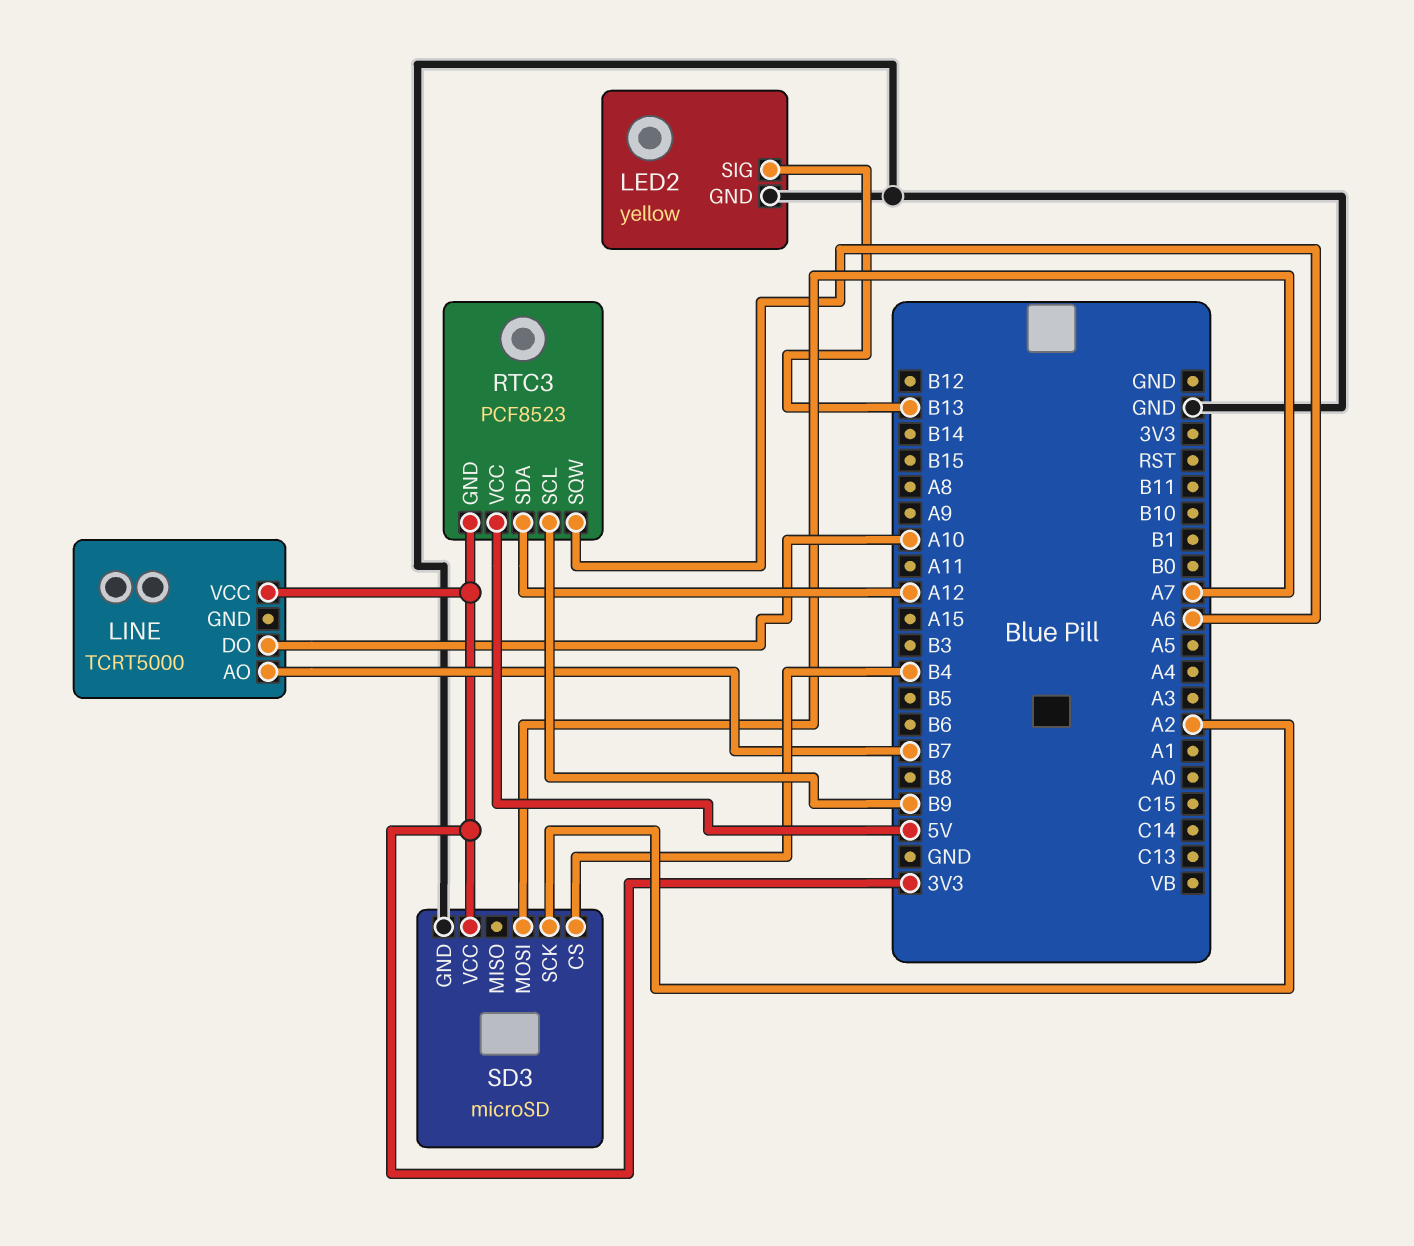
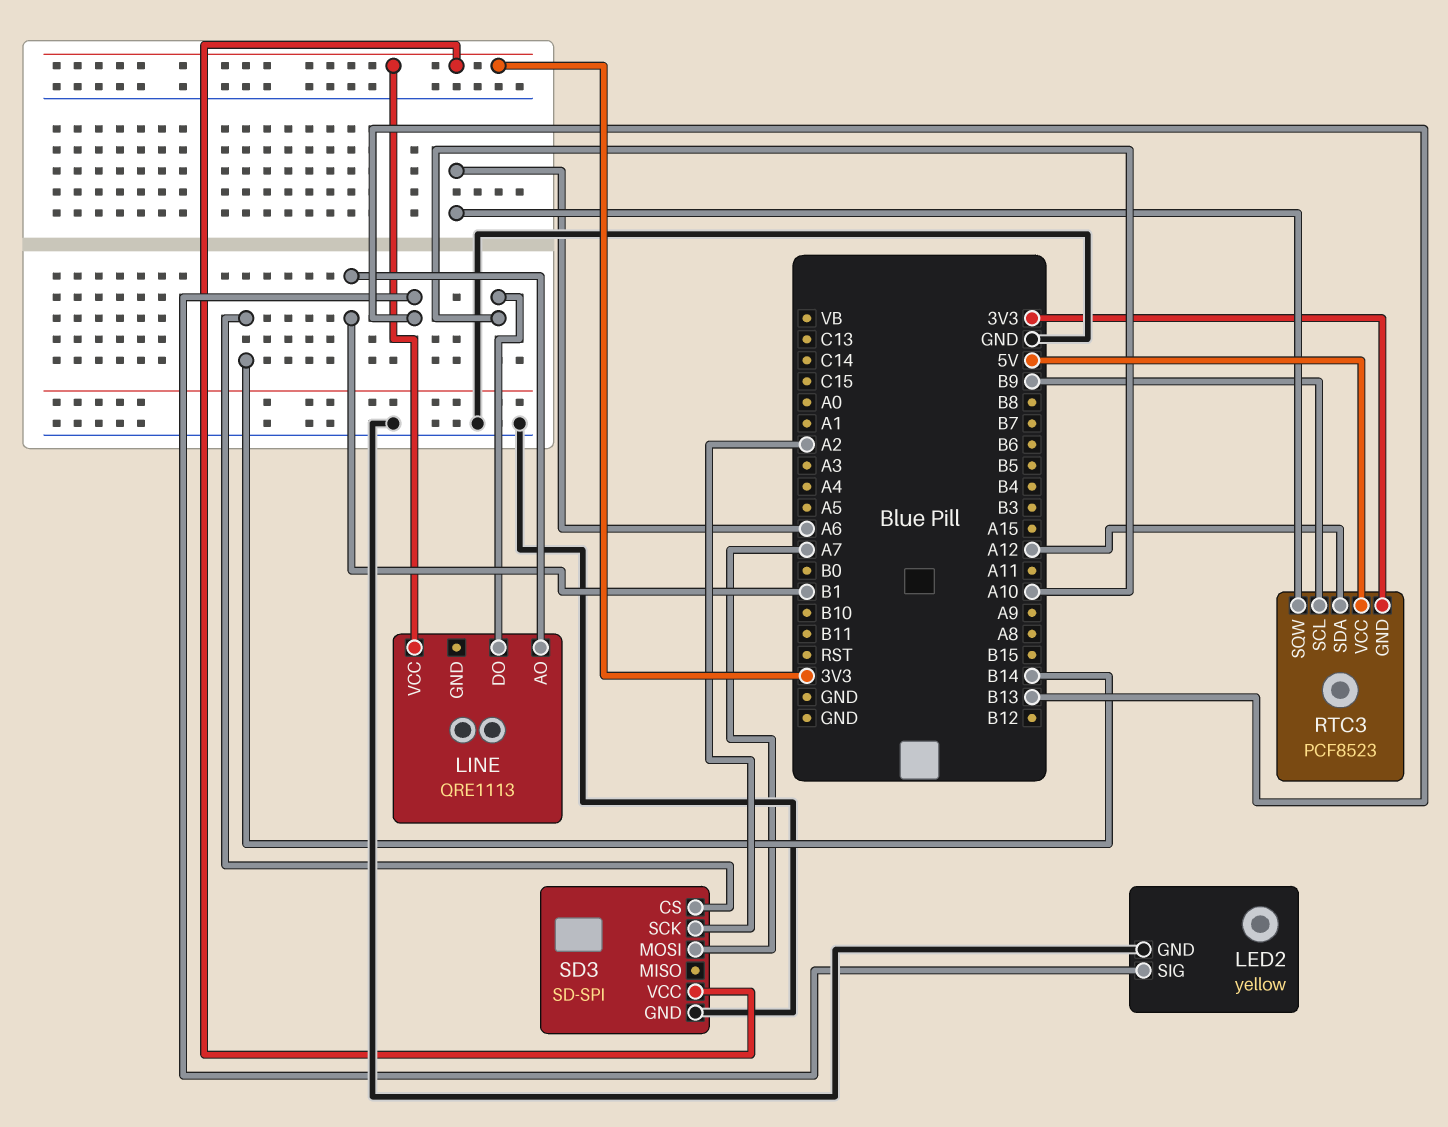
LINE: TCRT5000 -> QRE1113
LINE pin AO: B7 -> B1
SD3: microSD -> SD-SPI
SD3 pin CS: B4 -> B14

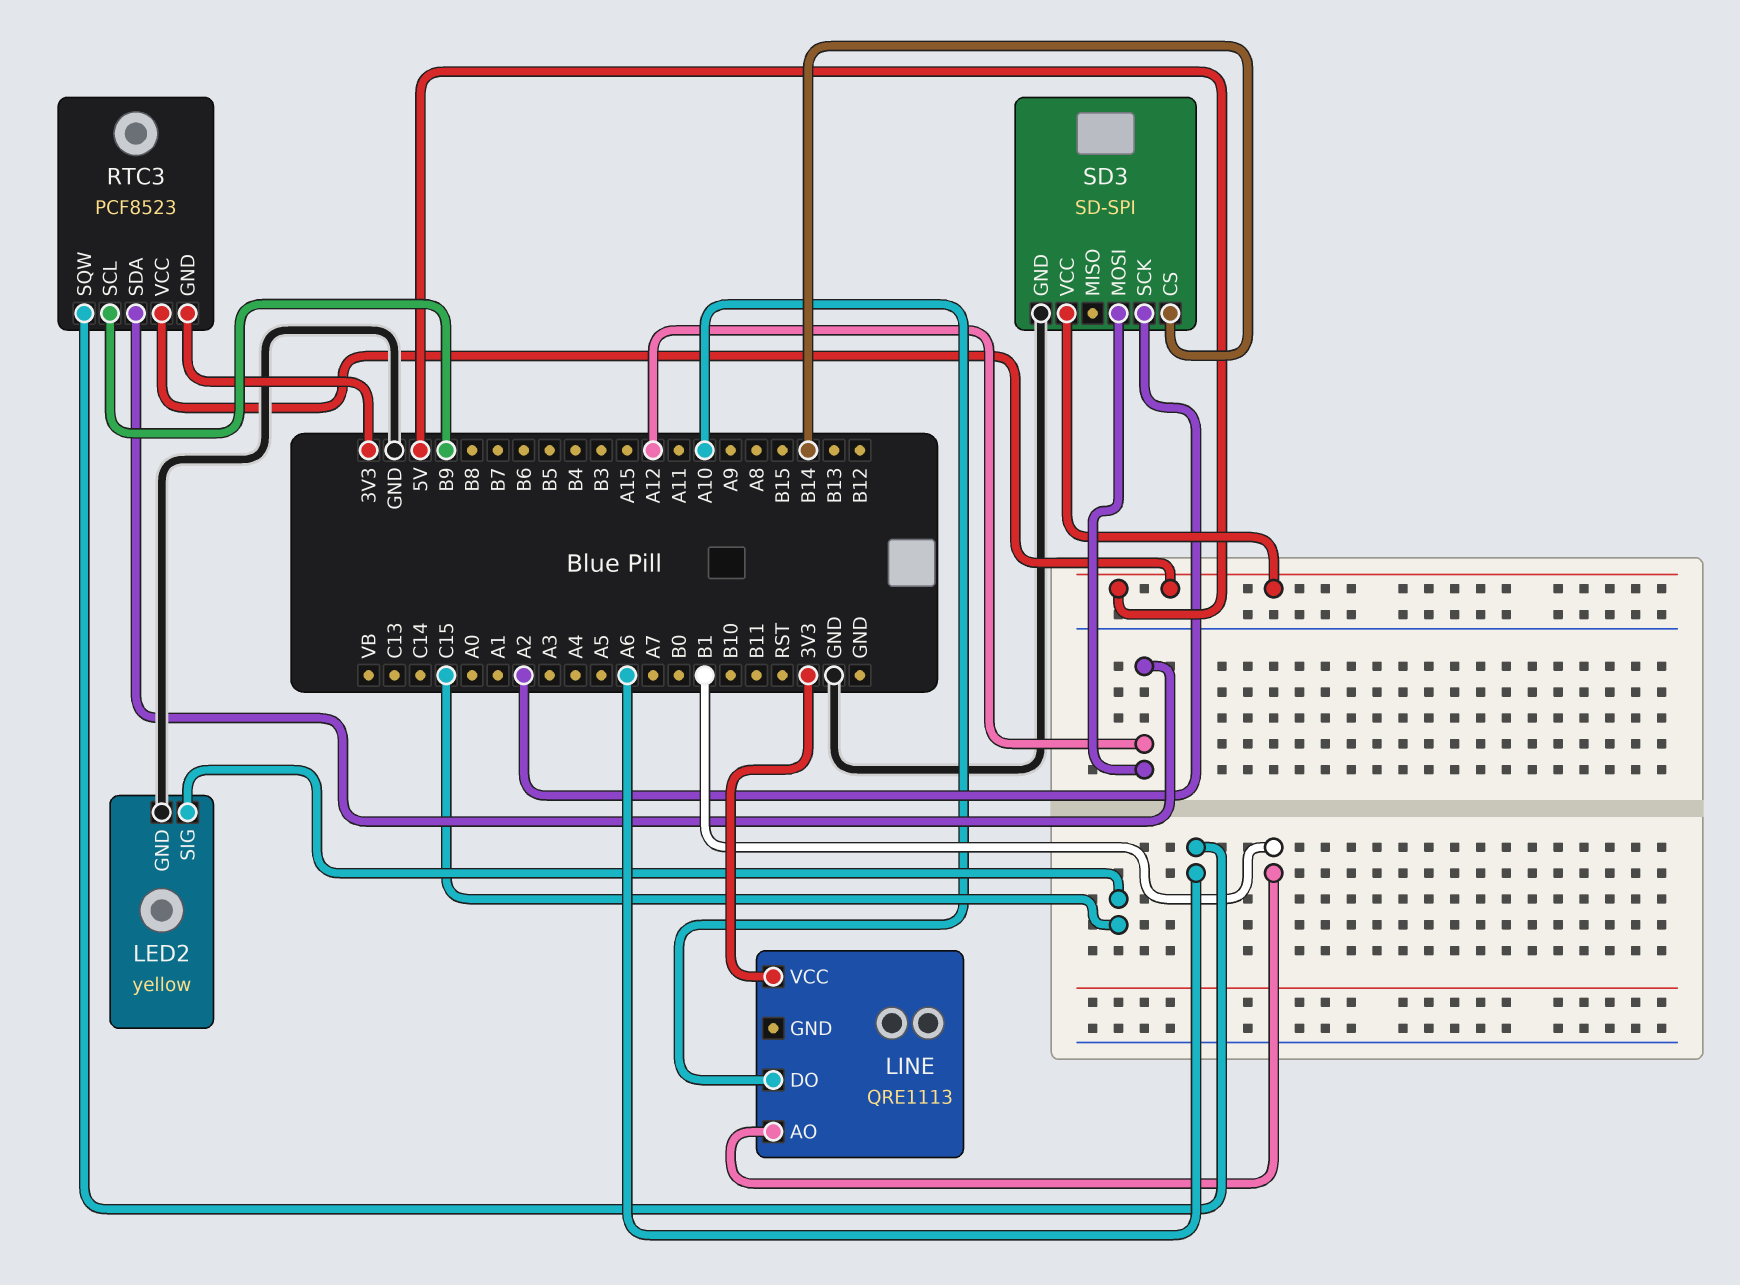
LED2 pin SIG: B13 -> C15
SD3 pin MOSI: A7 -> A12
SD3 pin VCC: 3V3 -> 5V

